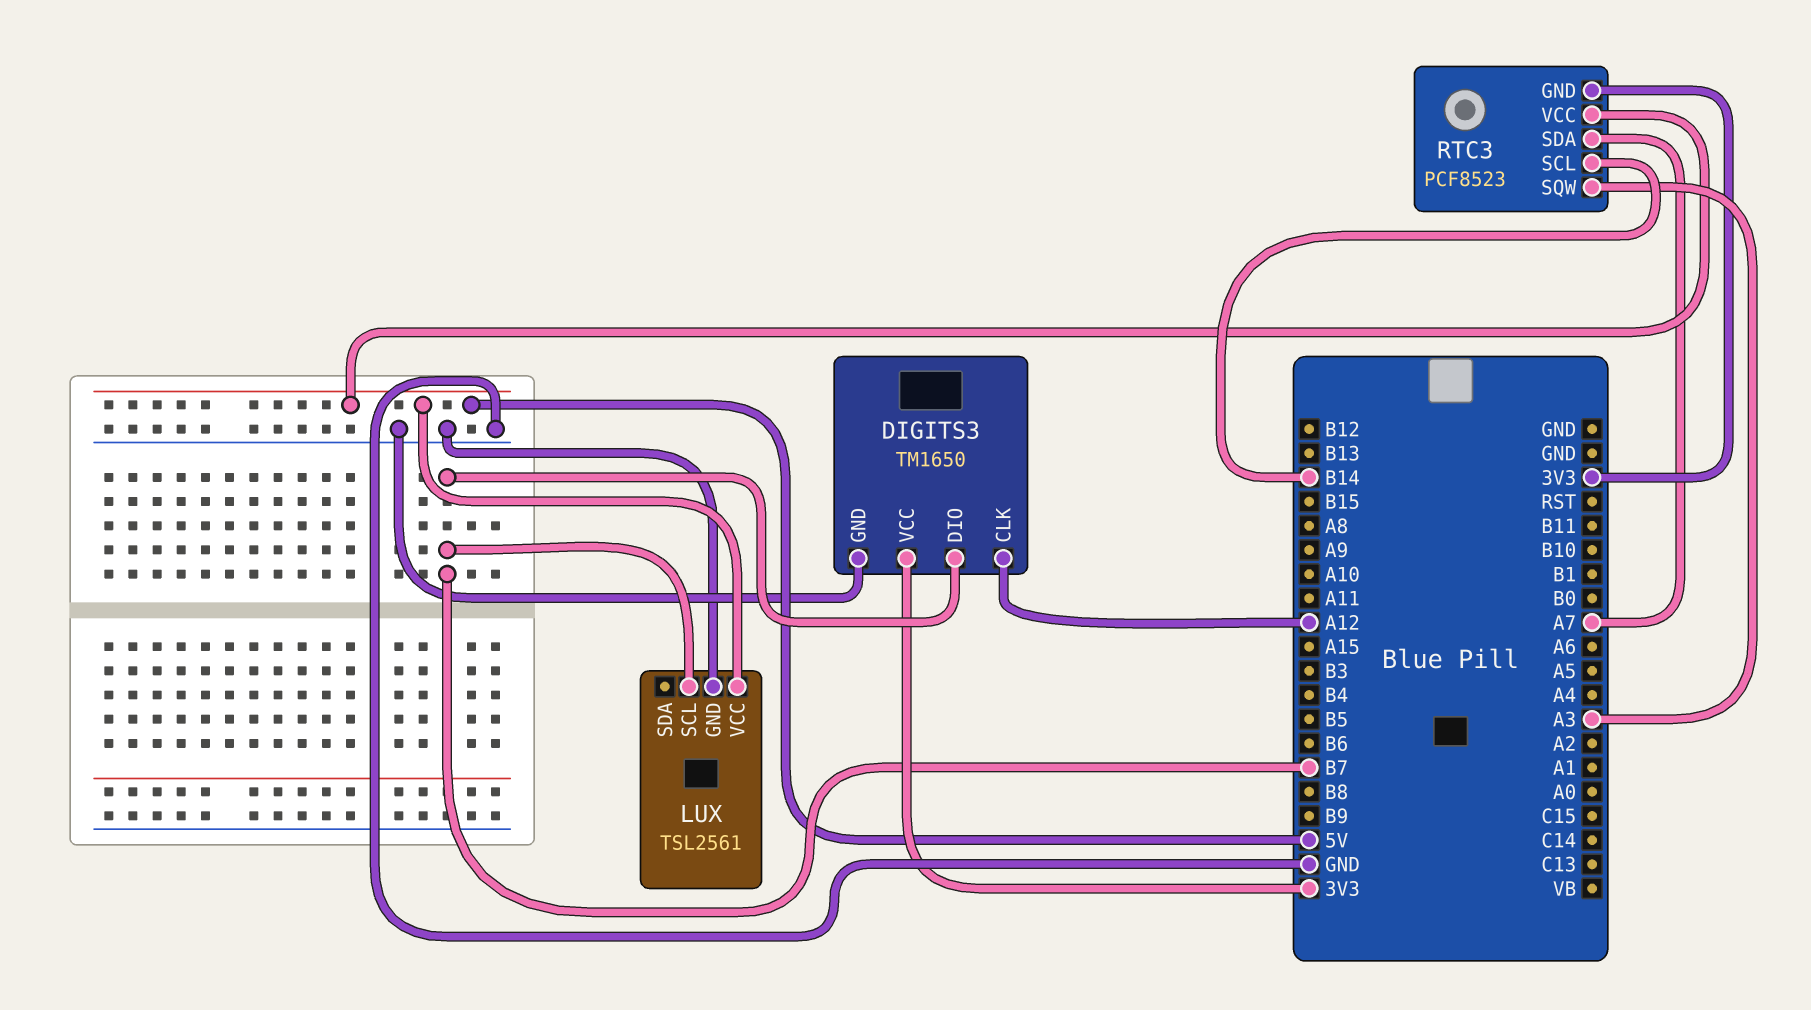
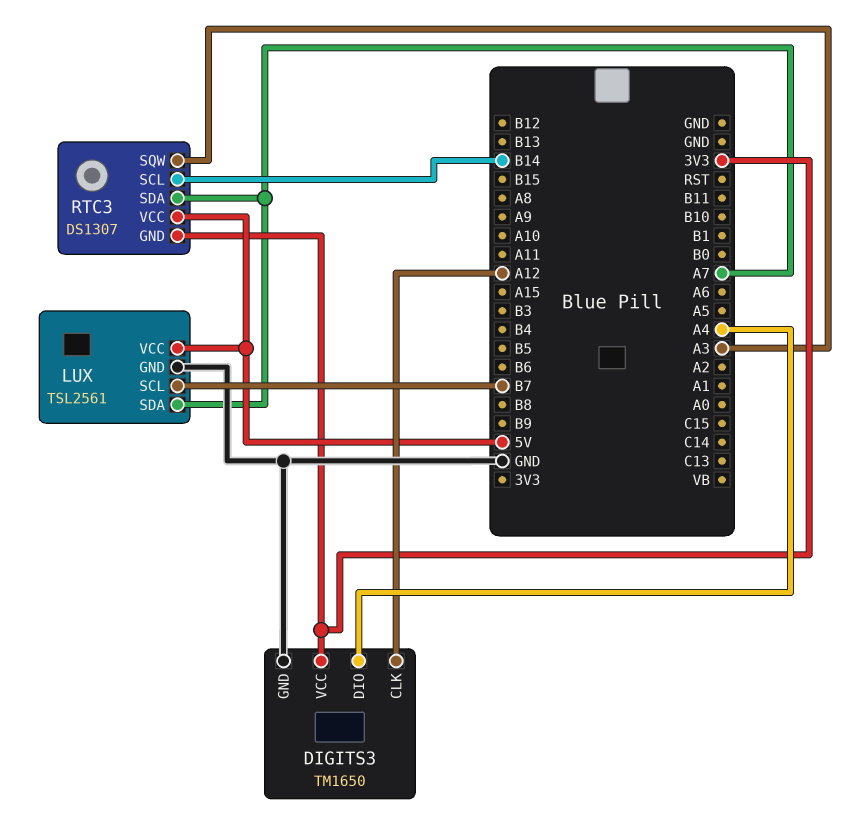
DIGITS3 pin DIO: B7 -> A4
LUX pin SDA: none -> A7
RTC3: PCF8523 -> DS1307

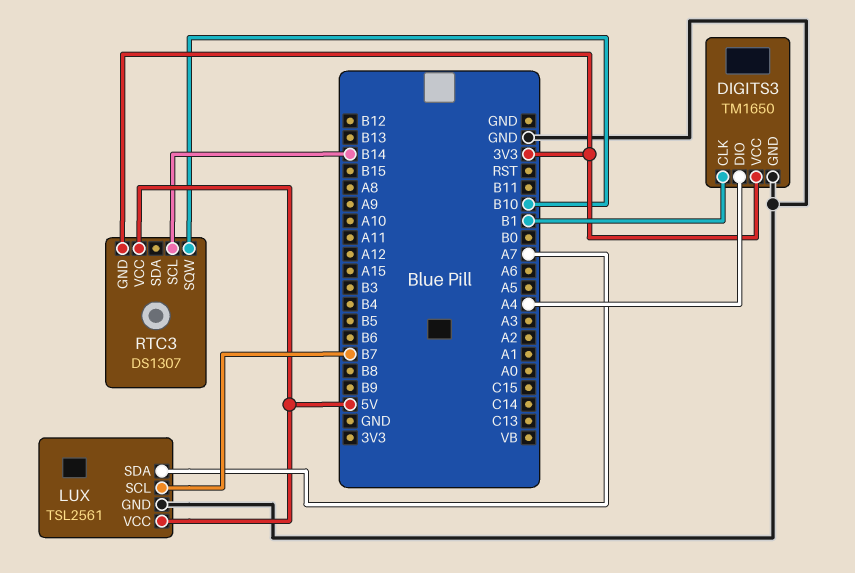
DIGITS3 pin CLK: A12 -> B1
RTC3 pin SDA: A7 -> none
RTC3 pin SQW: A3 -> B10

